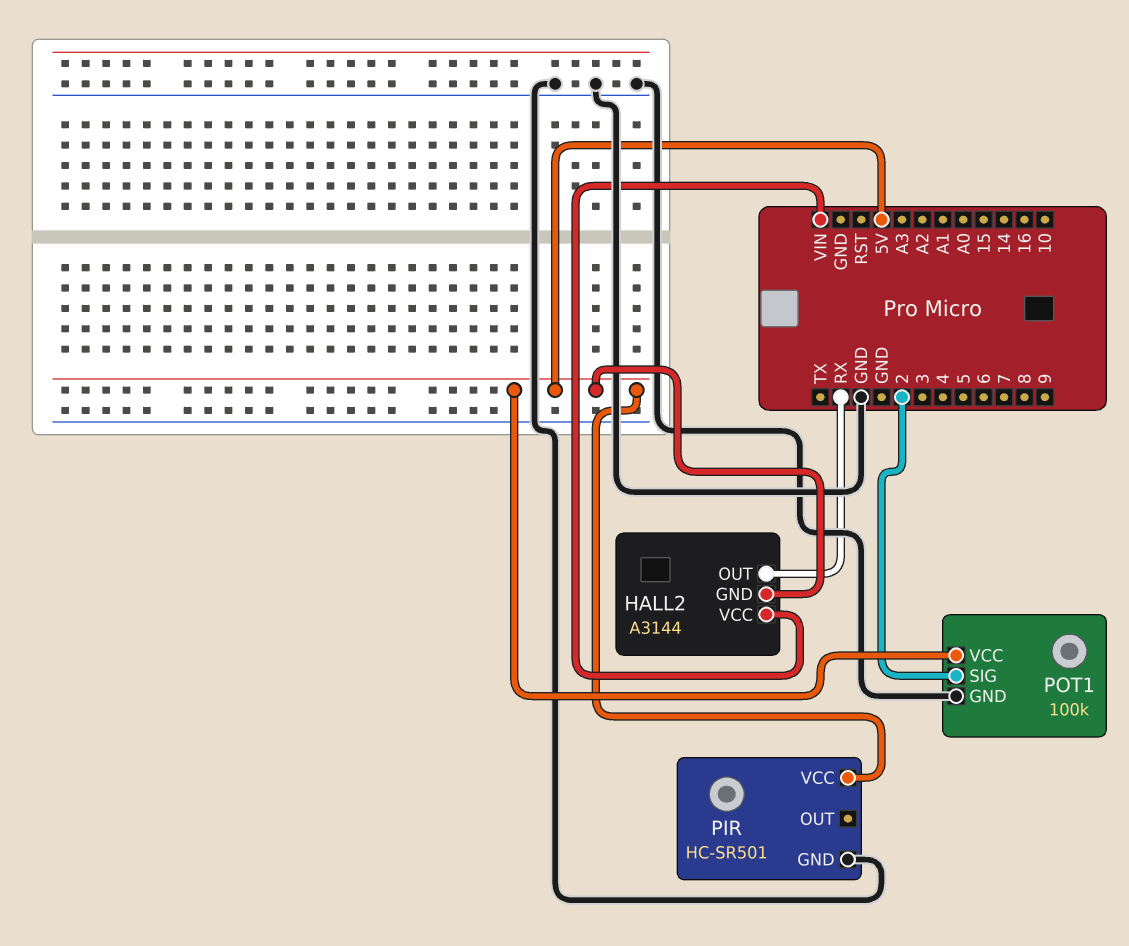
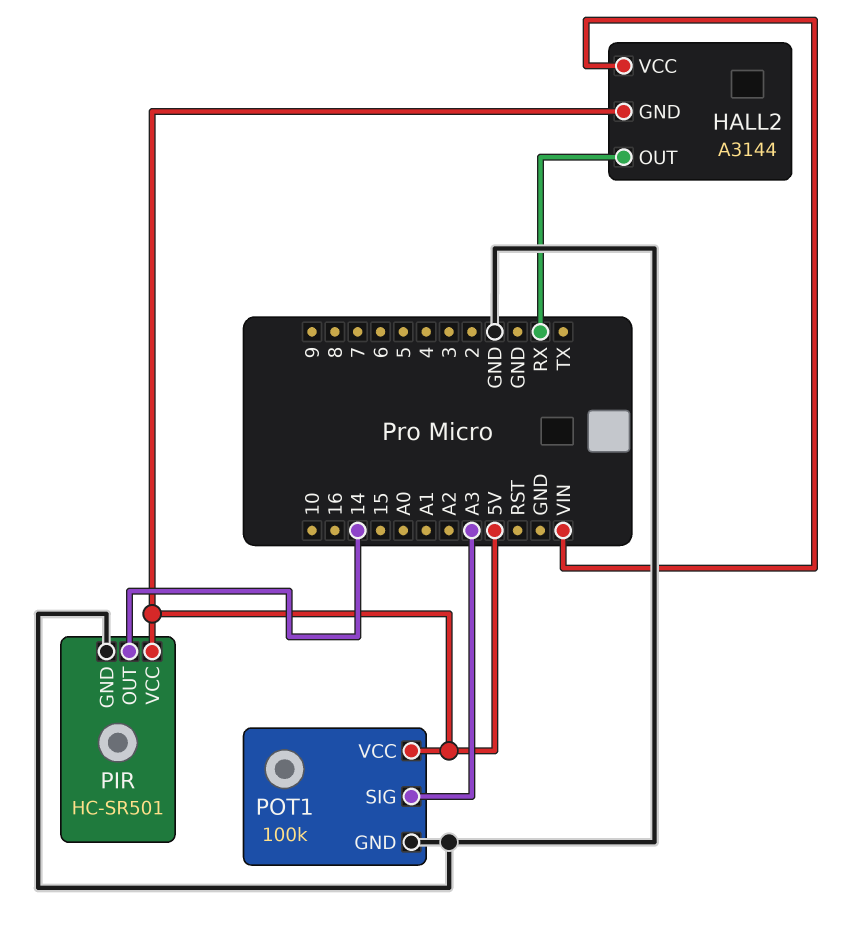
PIR pin OUT: none -> 14
POT1 pin SIG: 2 -> A3

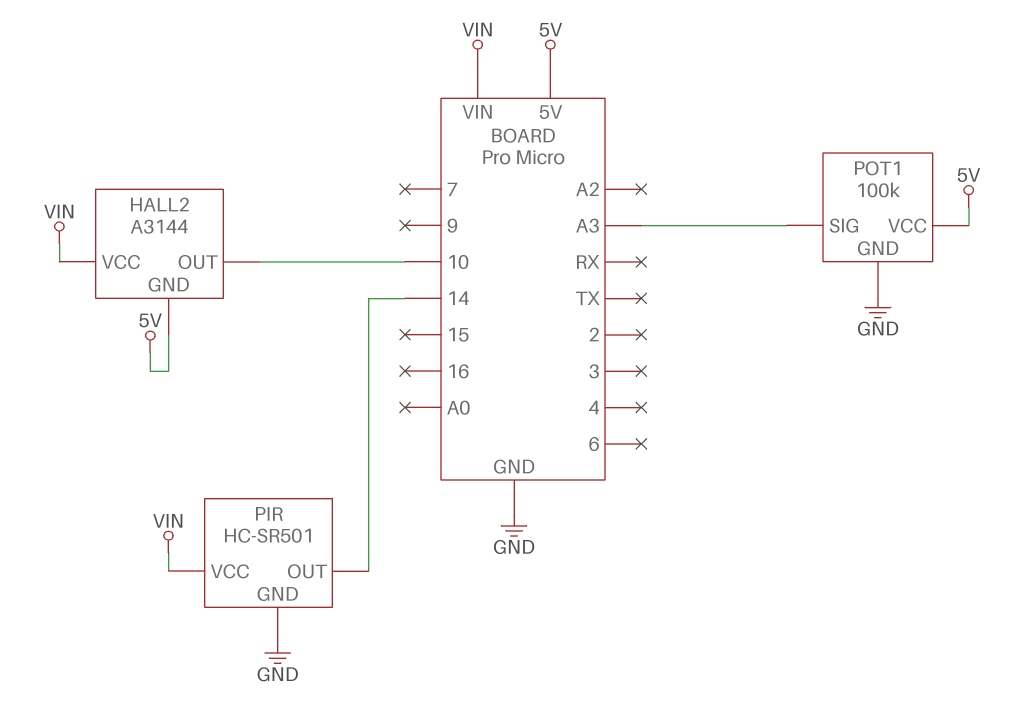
HALL2 pin OUT: RX -> 10
PIR pin VCC: 5V -> VIN

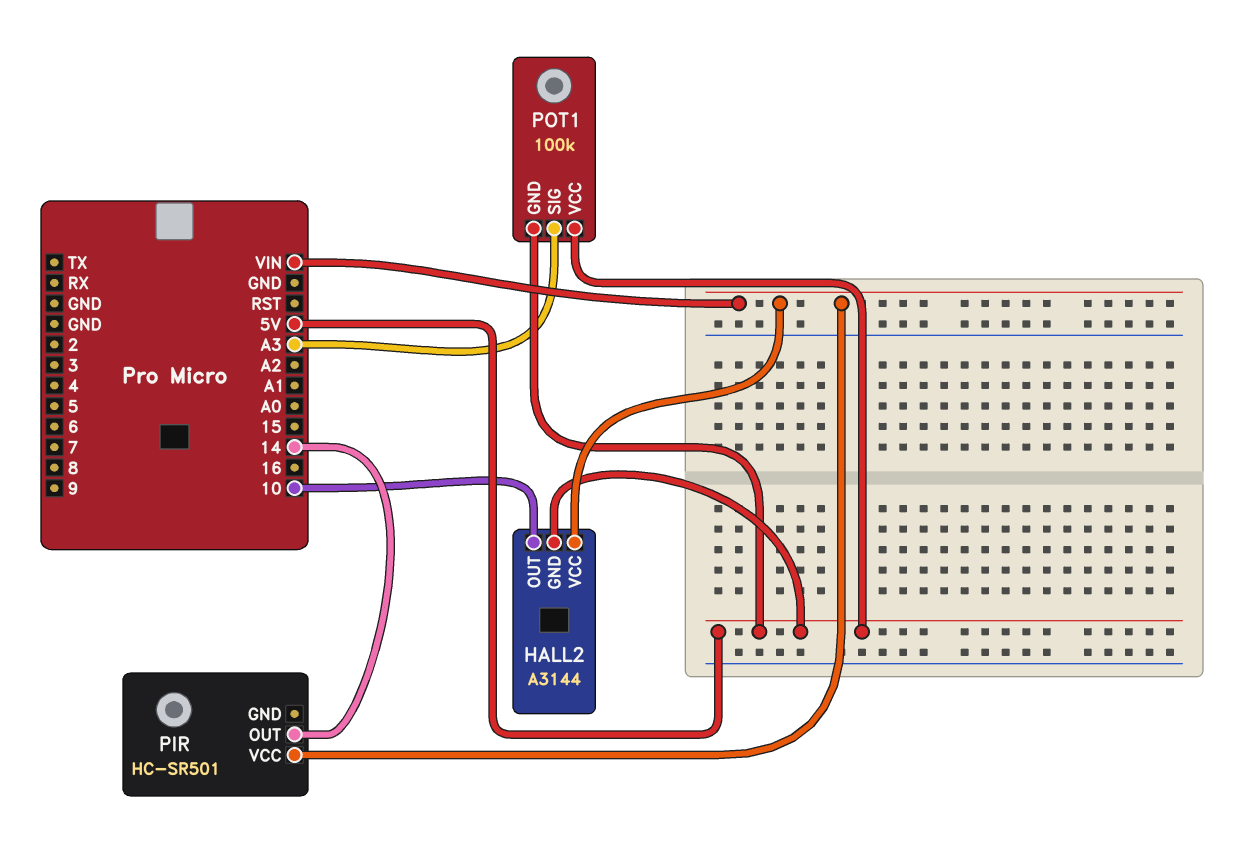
PIR pin GND: GND -> none
POT1 pin GND: GND -> 5V

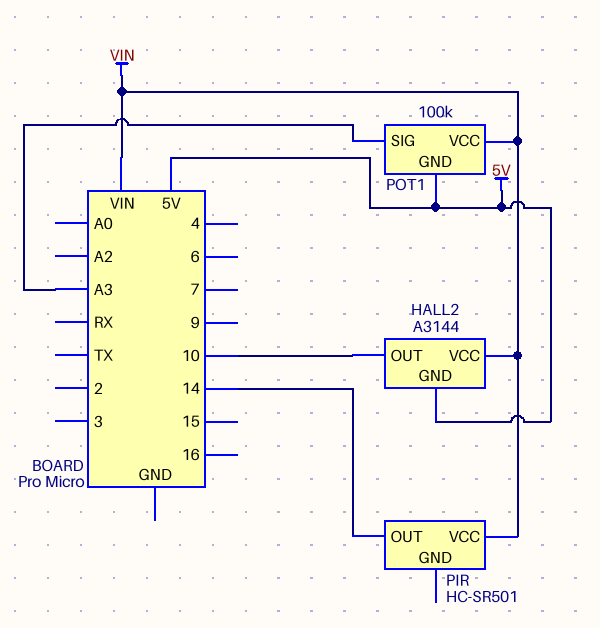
POT1 pin VCC: 5V -> VIN

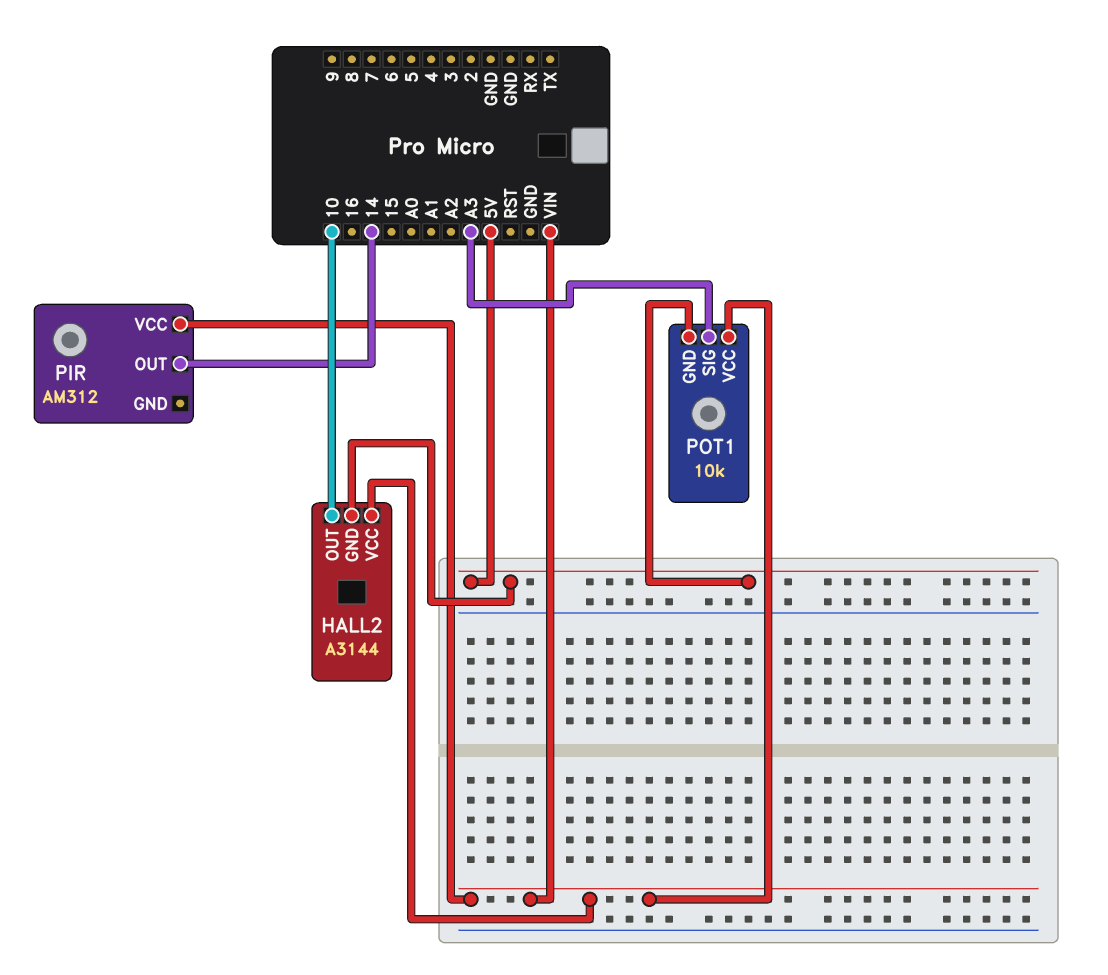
PIR: HC-SR501 -> AM312
POT1: 100k -> 10k

